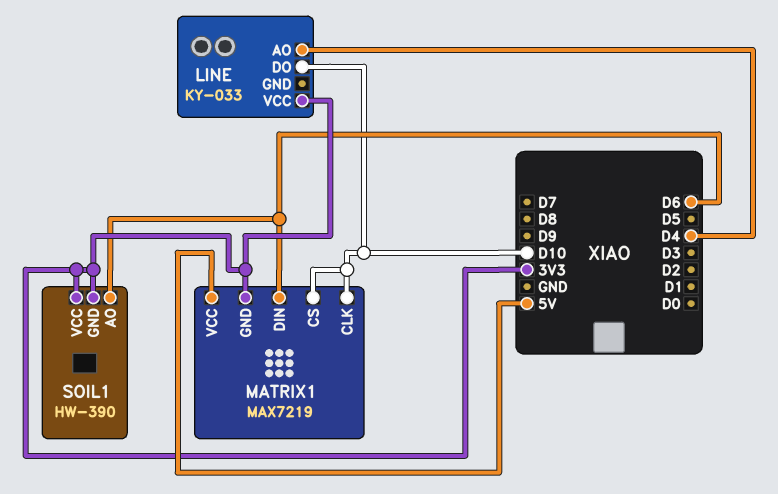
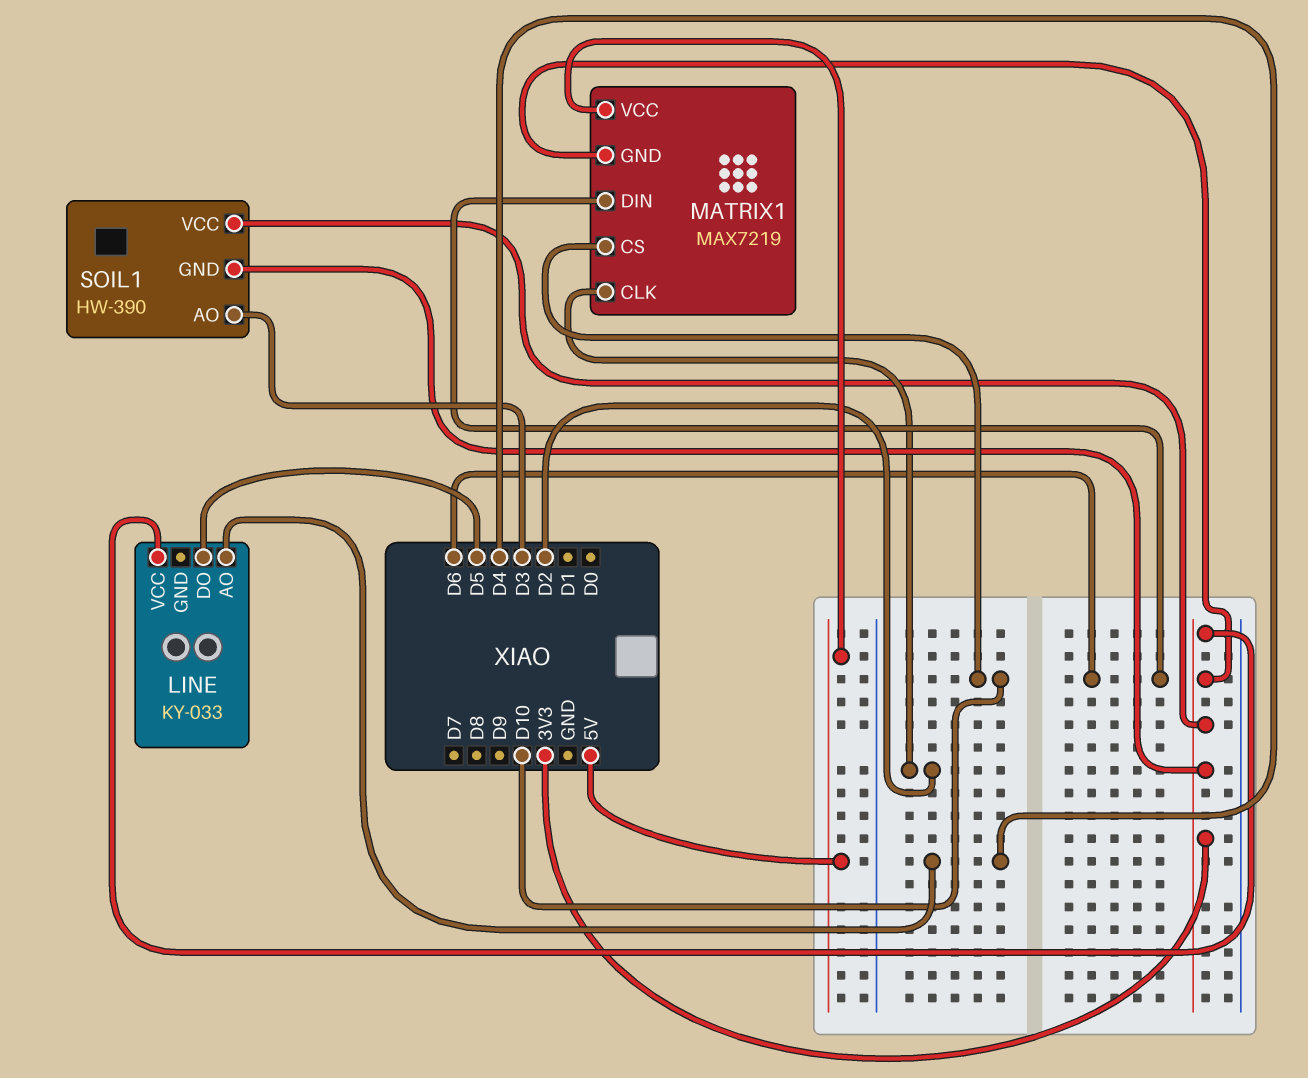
LINE pin DO: D10 -> D5
MATRIX1 pin CLK: D10 -> D2
SOIL1 pin AO: D6 -> D3

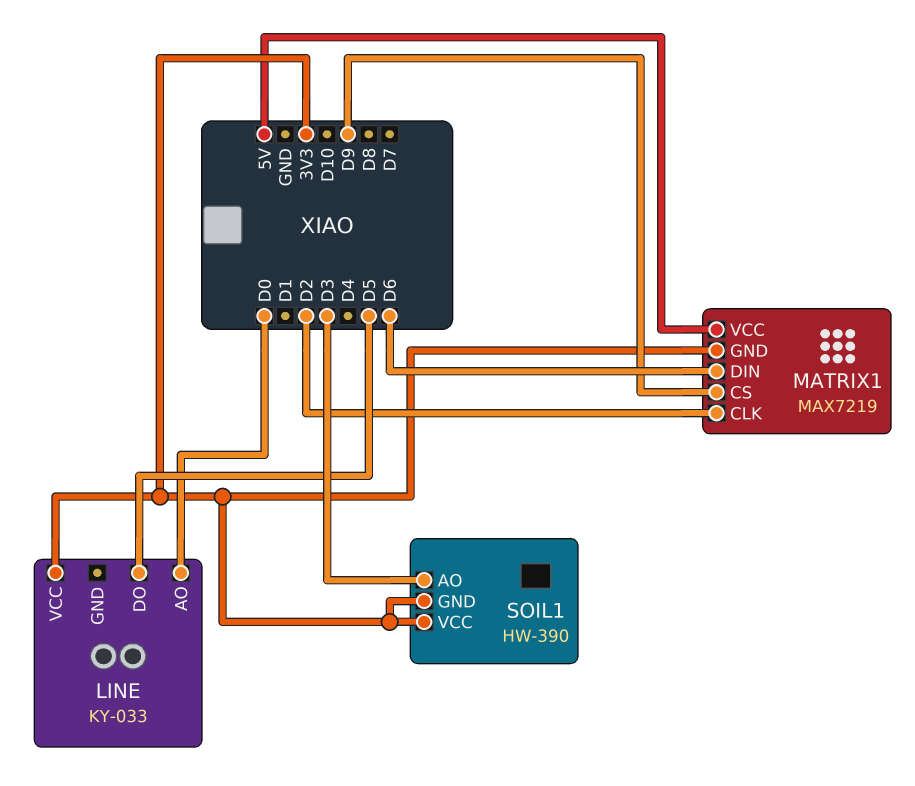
LINE pin AO: D4 -> D0
MATRIX1 pin CS: D10 -> D9

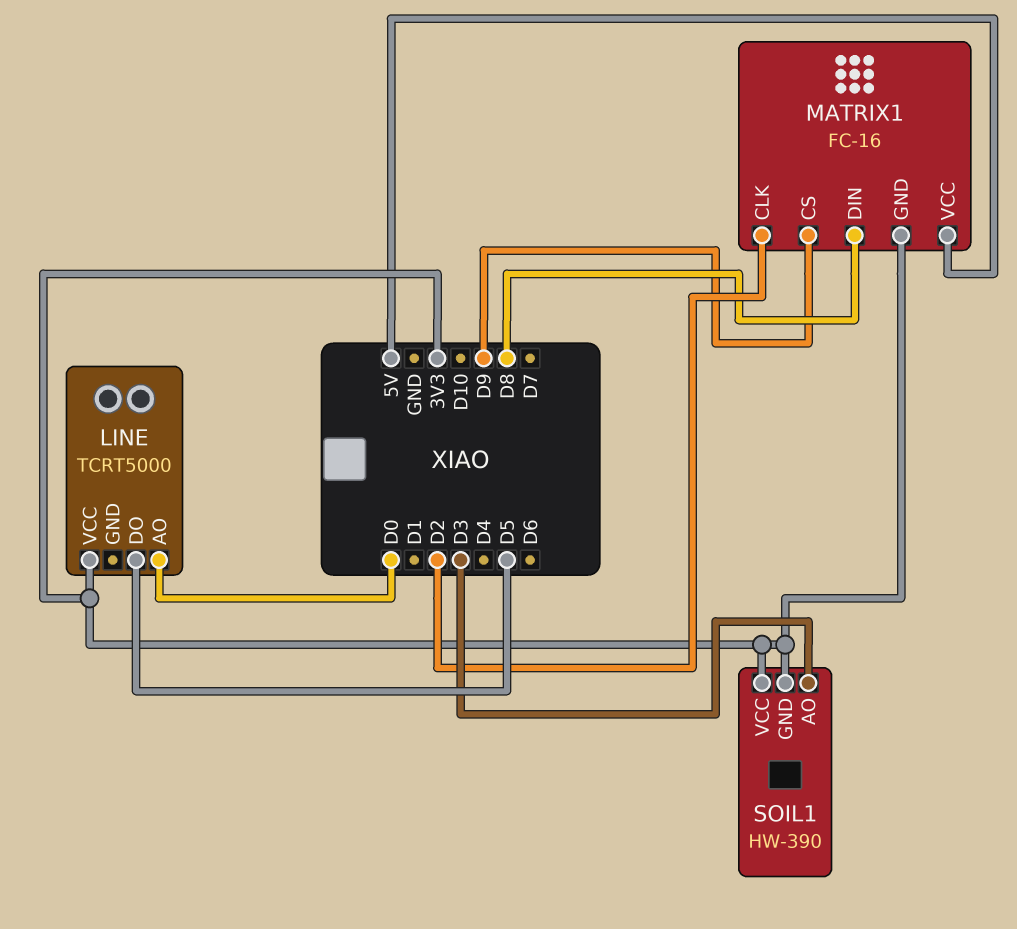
LINE: KY-033 -> TCRT5000
MATRIX1: MAX7219 -> FC-16
MATRIX1 pin DIN: D6 -> D8

